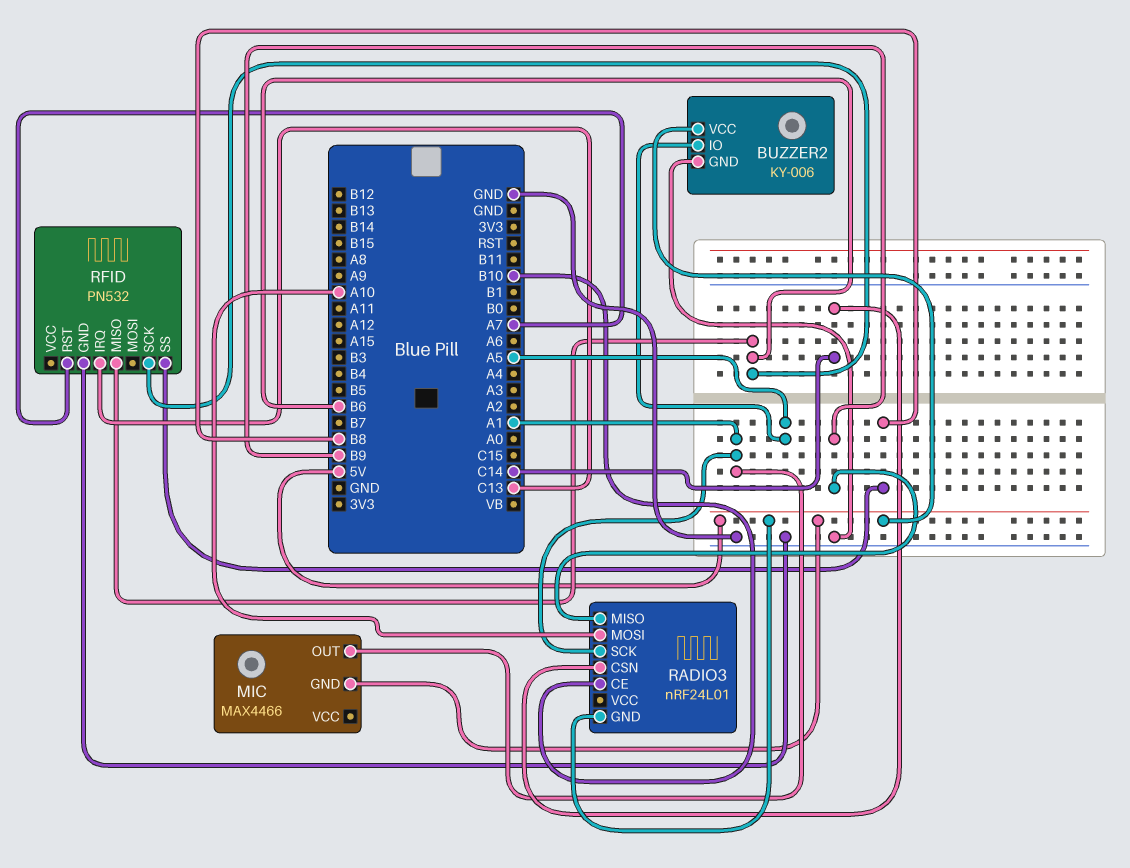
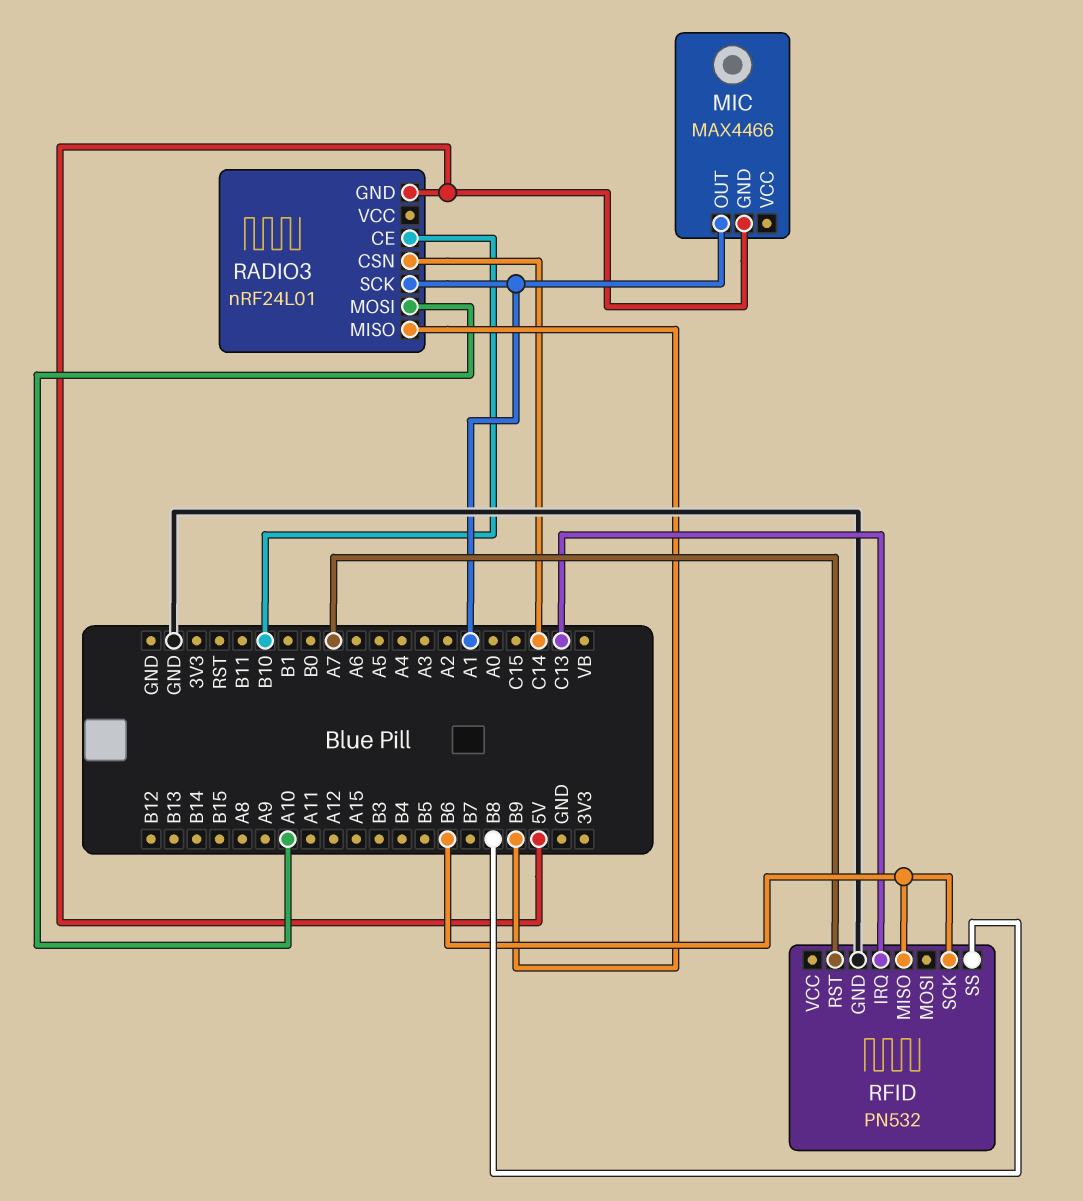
BUZZER2: KY-006 -> none
BUZZER2 pin GND: GND -> none
BUZZER2 pin IO: A5 -> none
BUZZER2 pin VCC: 5V -> none

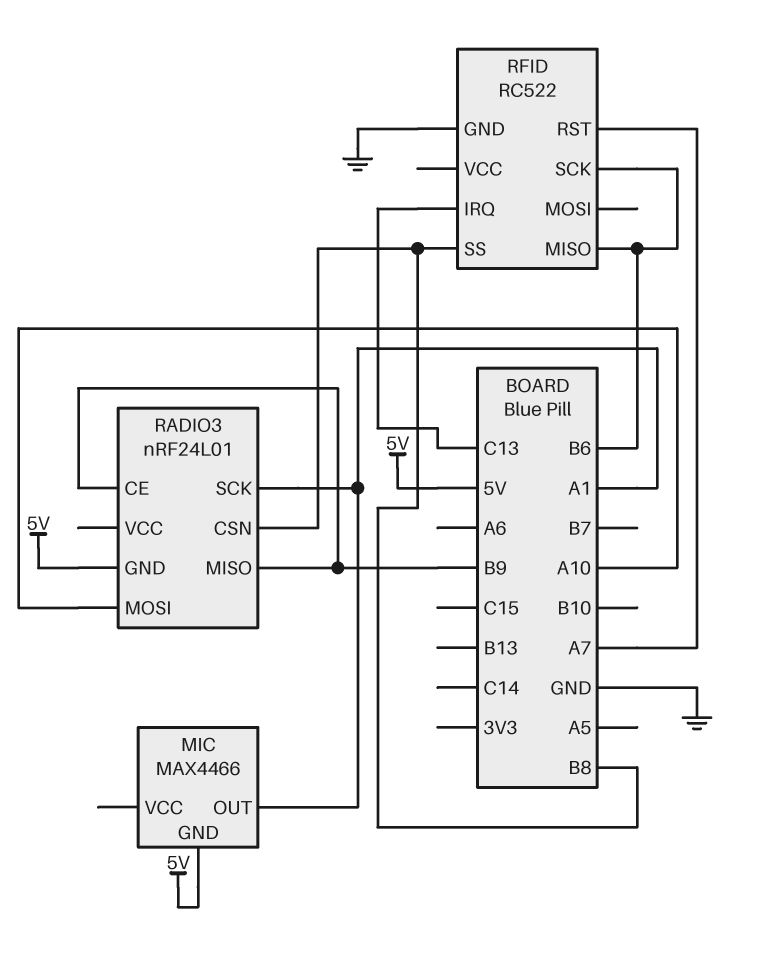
RADIO3 pin CE: B10 -> B9
RADIO3 pin CSN: C14 -> B8
RFID: PN532 -> RC522

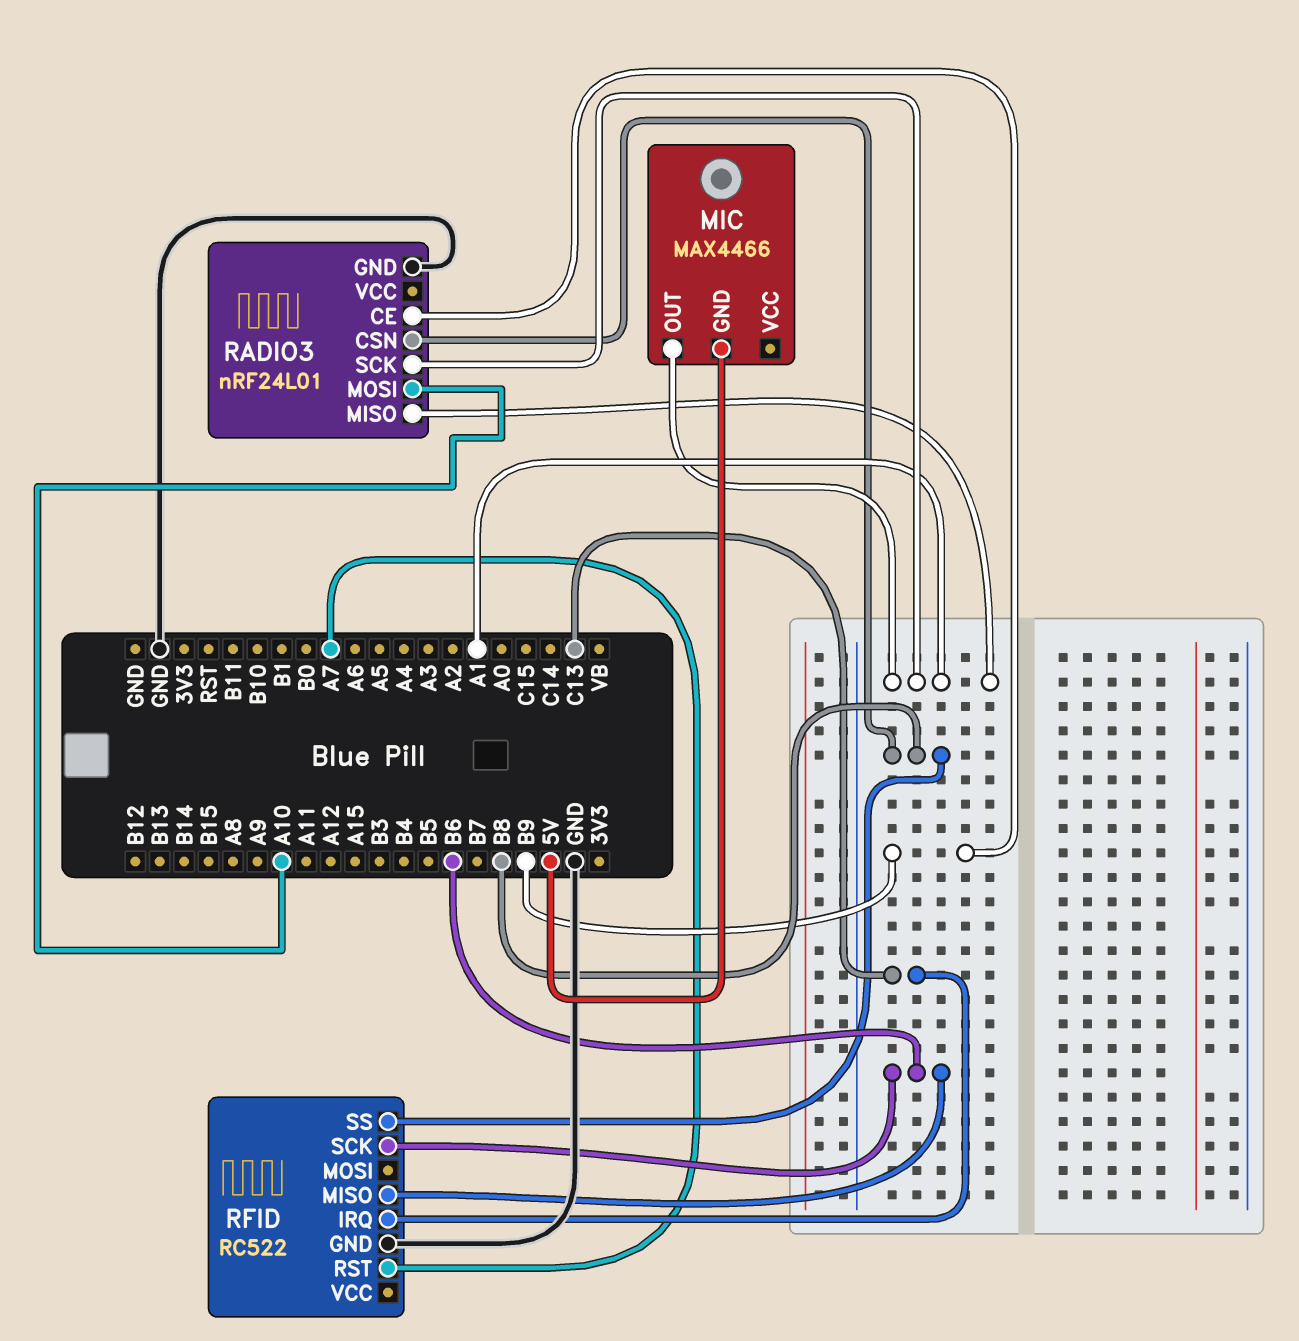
RADIO3 pin GND: 5V -> GND
RADIO3 pin MISO: B9 -> A1

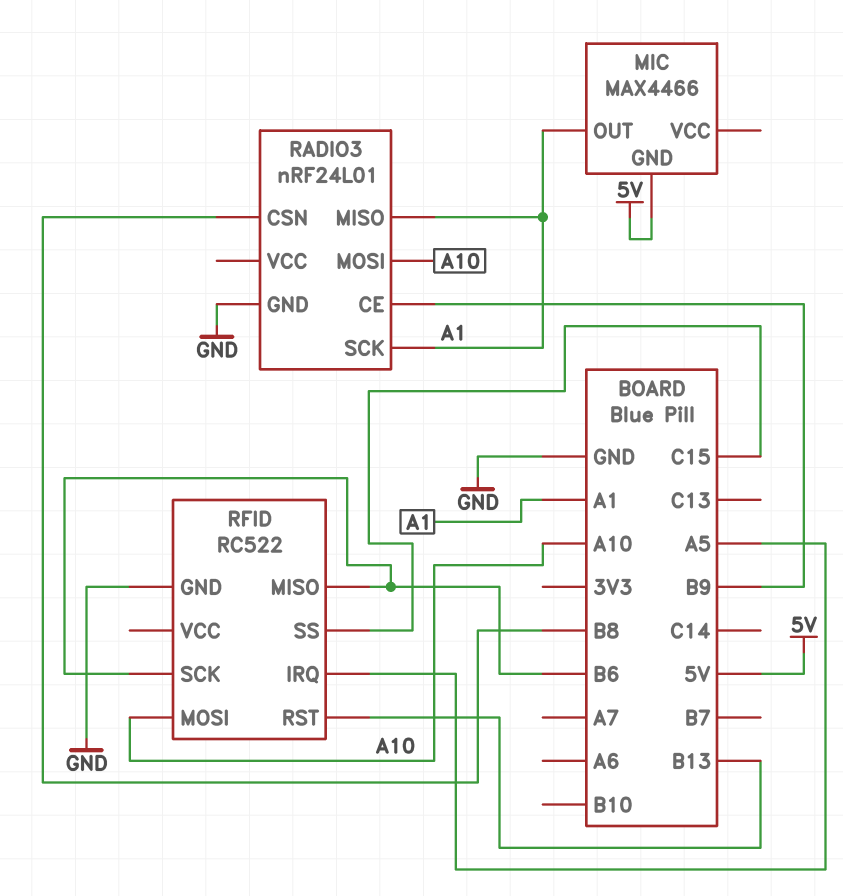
RFID pin IRQ: C13 -> A5
RFID pin MOSI: none -> A10
RFID pin RST: A7 -> B13
RFID pin SS: B8 -> C15

